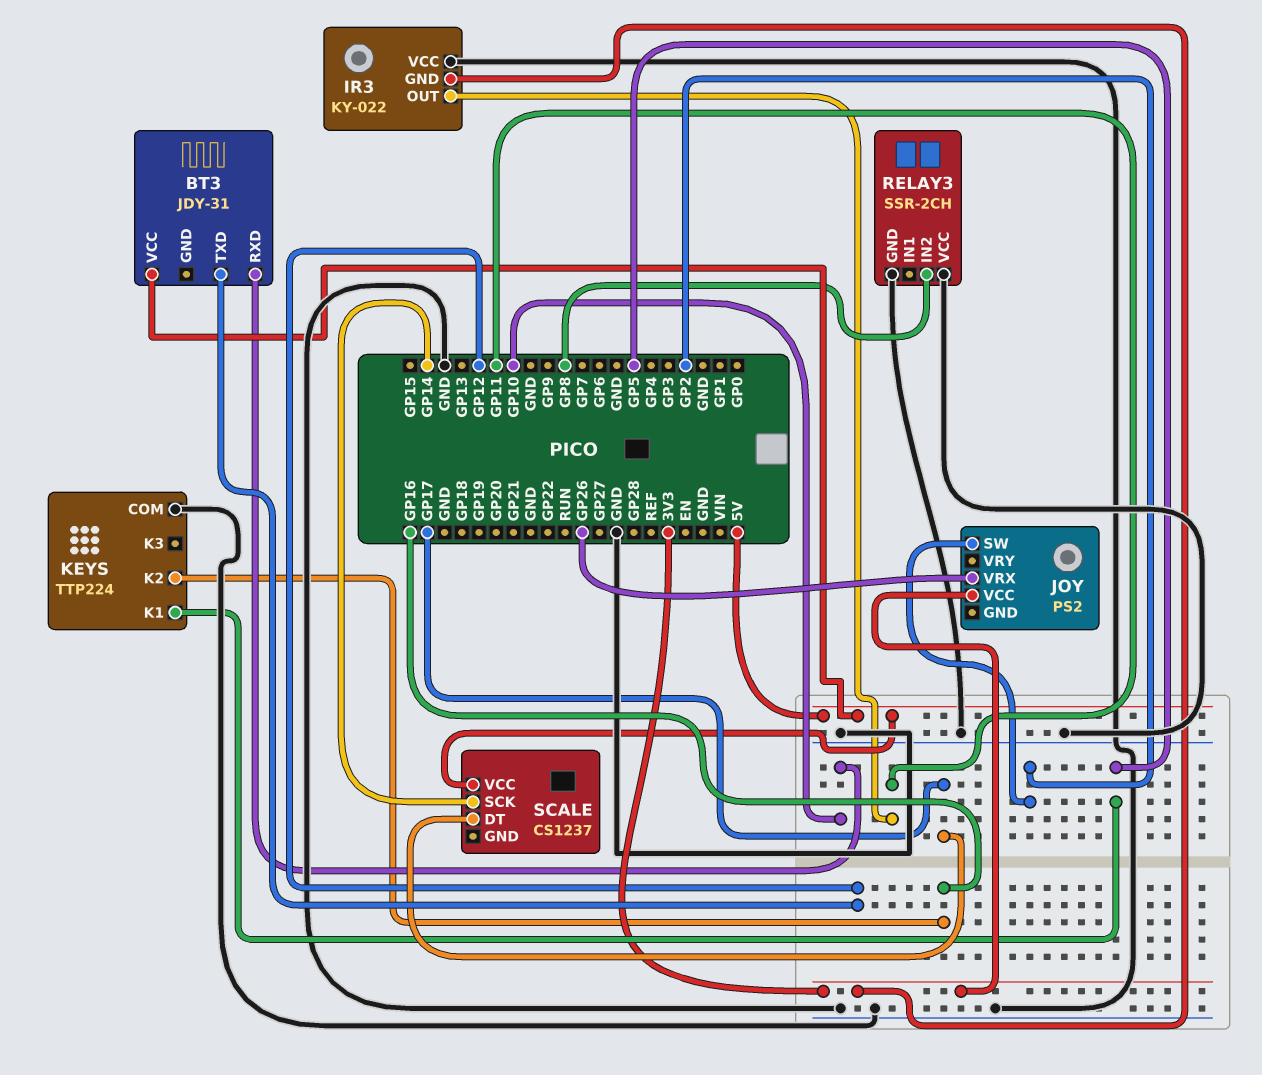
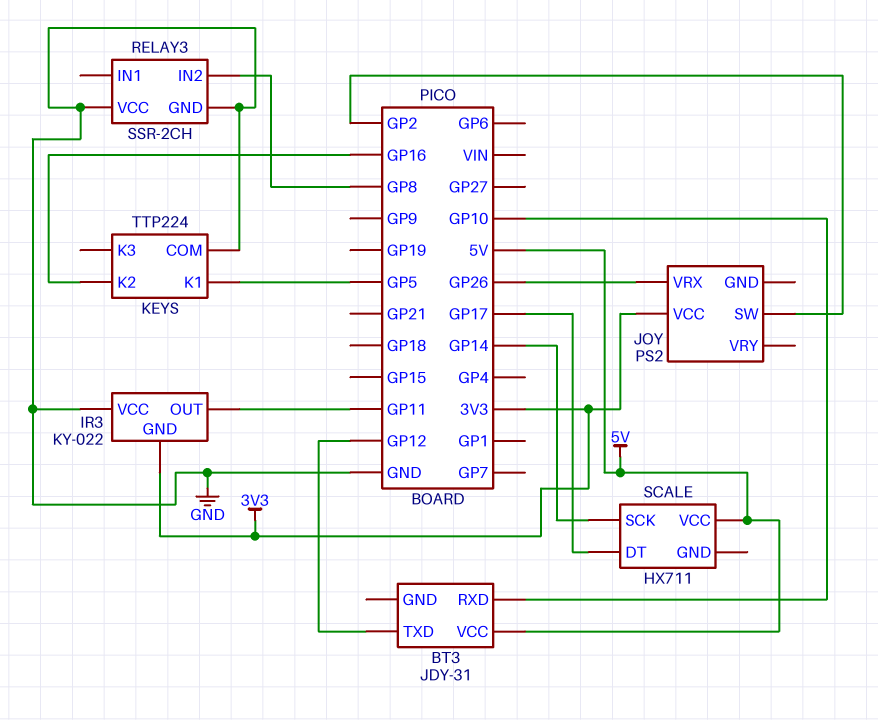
SCALE: CS1237 -> HX711

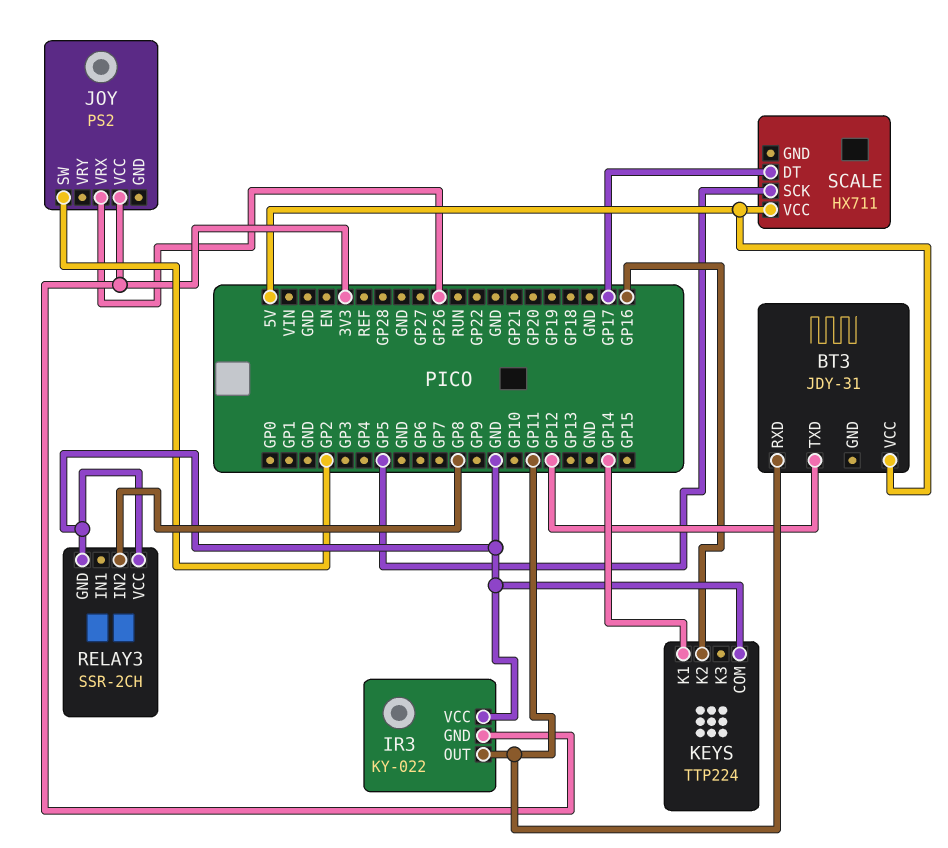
BT3 pin RXD: GP10 -> GP11
KEYS pin K1: GP5 -> GP14
SCALE pin SCK: GP14 -> GP5

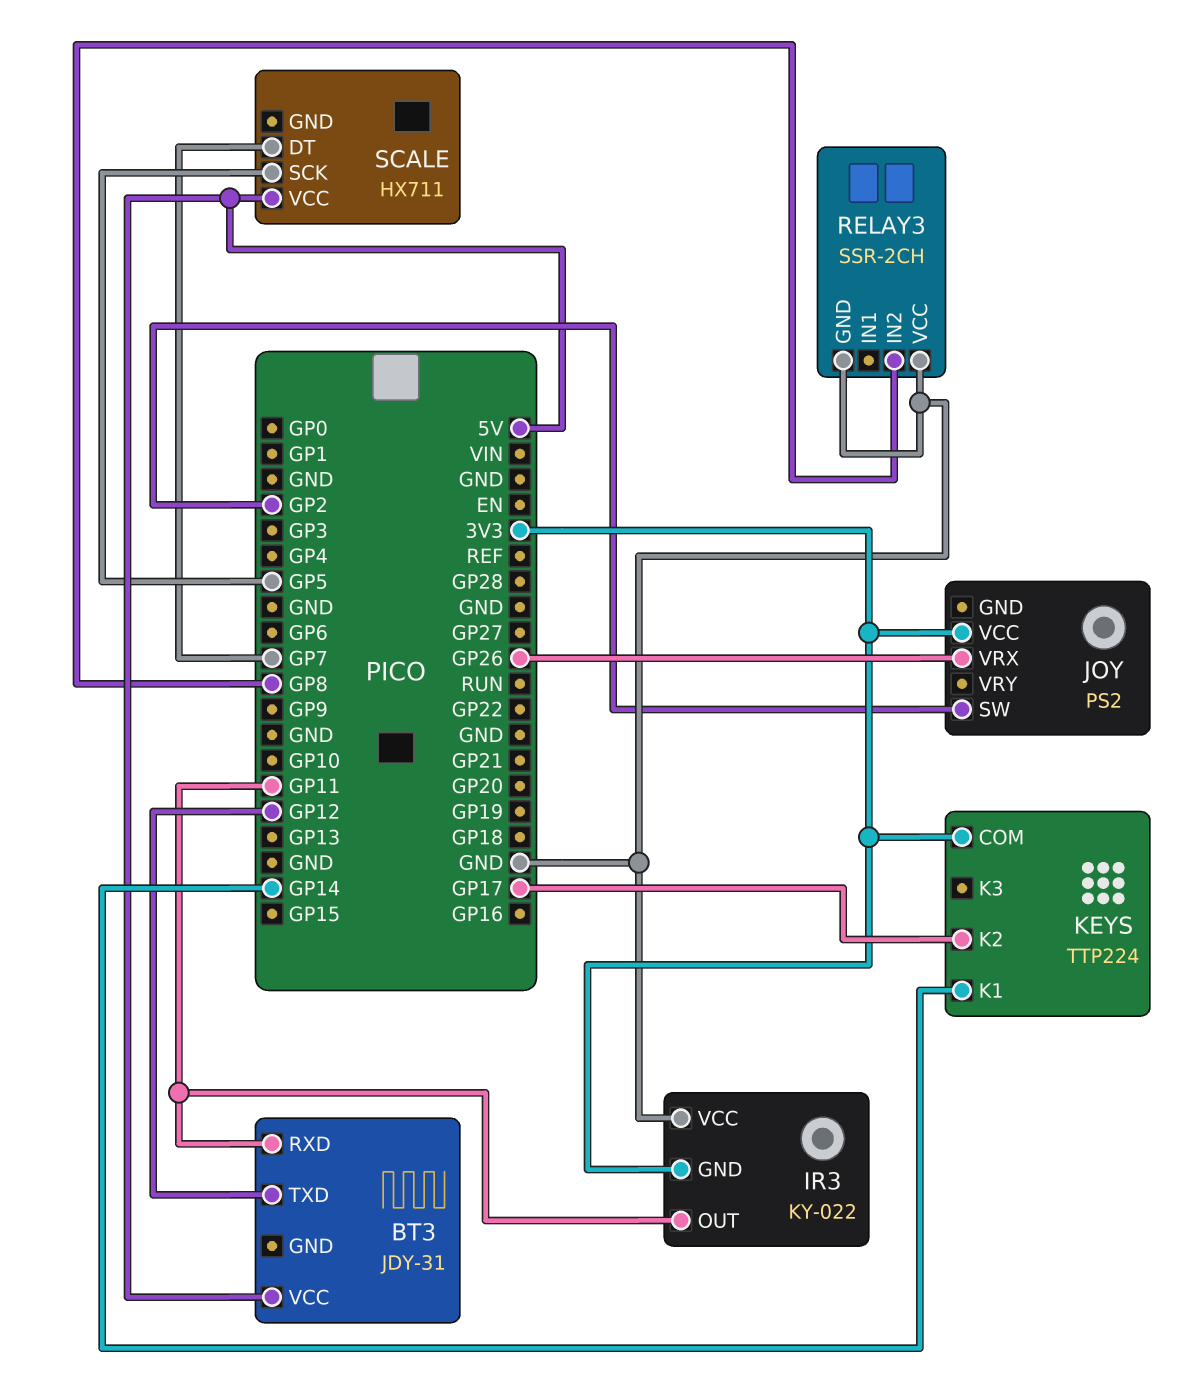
KEYS pin COM: GND -> 3V3
KEYS pin K2: GP16 -> GP17
SCALE pin DT: GP17 -> GP7

